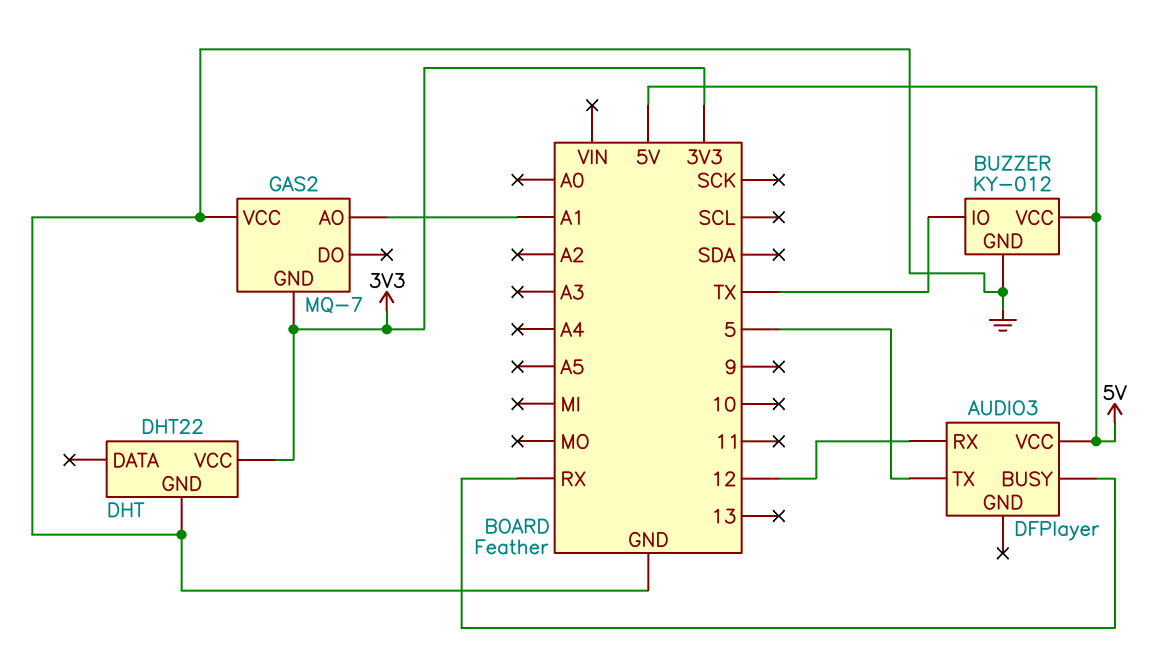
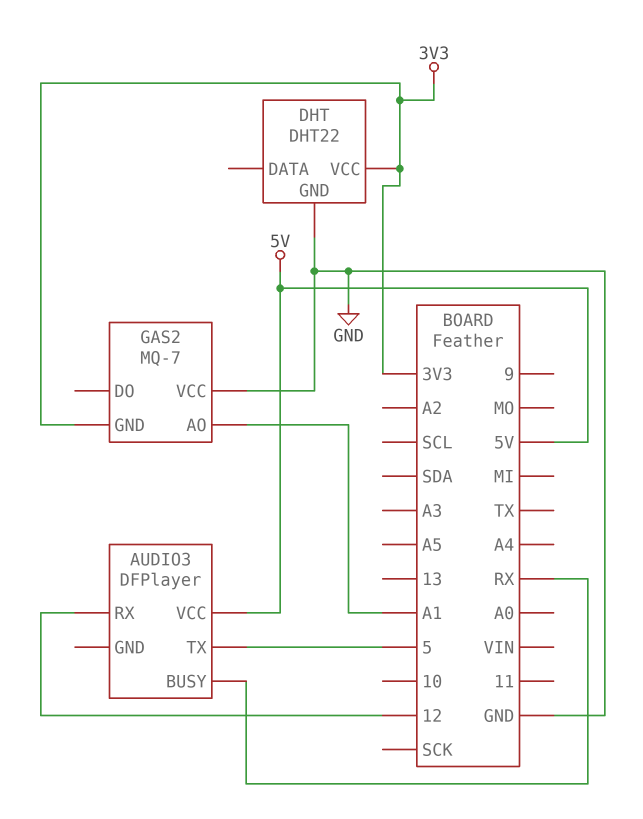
BUZZER: KY-012 -> none
BUZZER pin GND: GND -> none
BUZZER pin IO: TX -> none
BUZZER pin VCC: 5V -> none

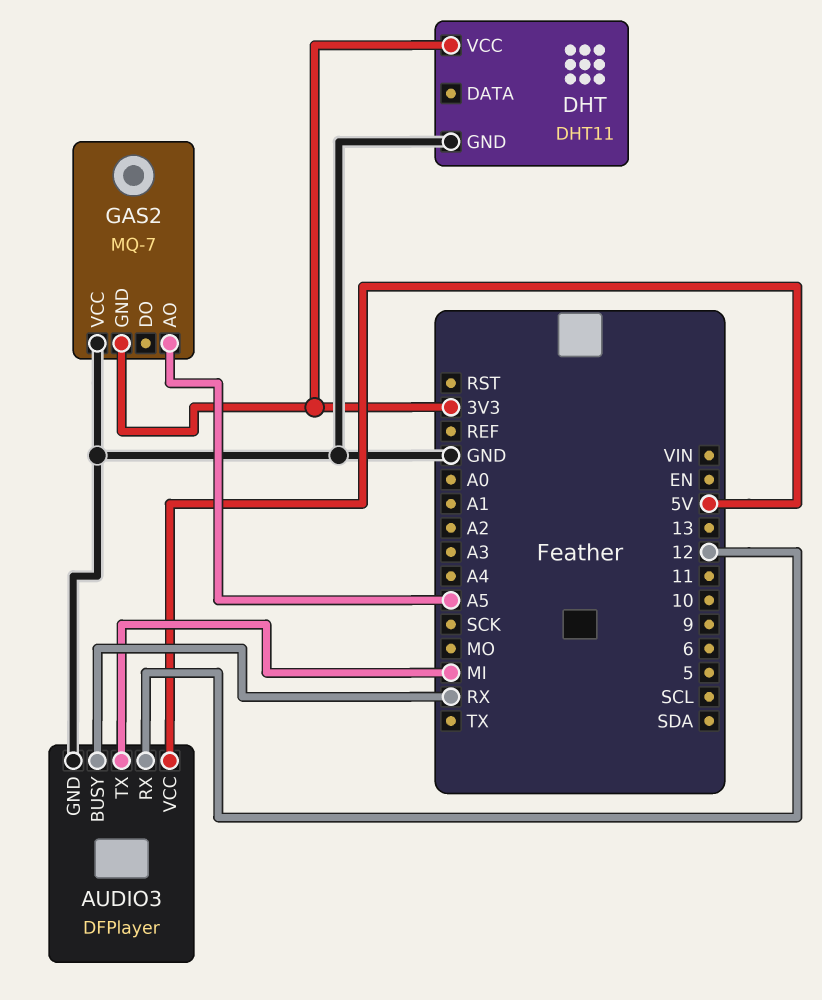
AUDIO3 pin GND: none -> GND
AUDIO3 pin TX: 5 -> MI
DHT: DHT22 -> DHT11
GAS2 pin AO: A1 -> A5

